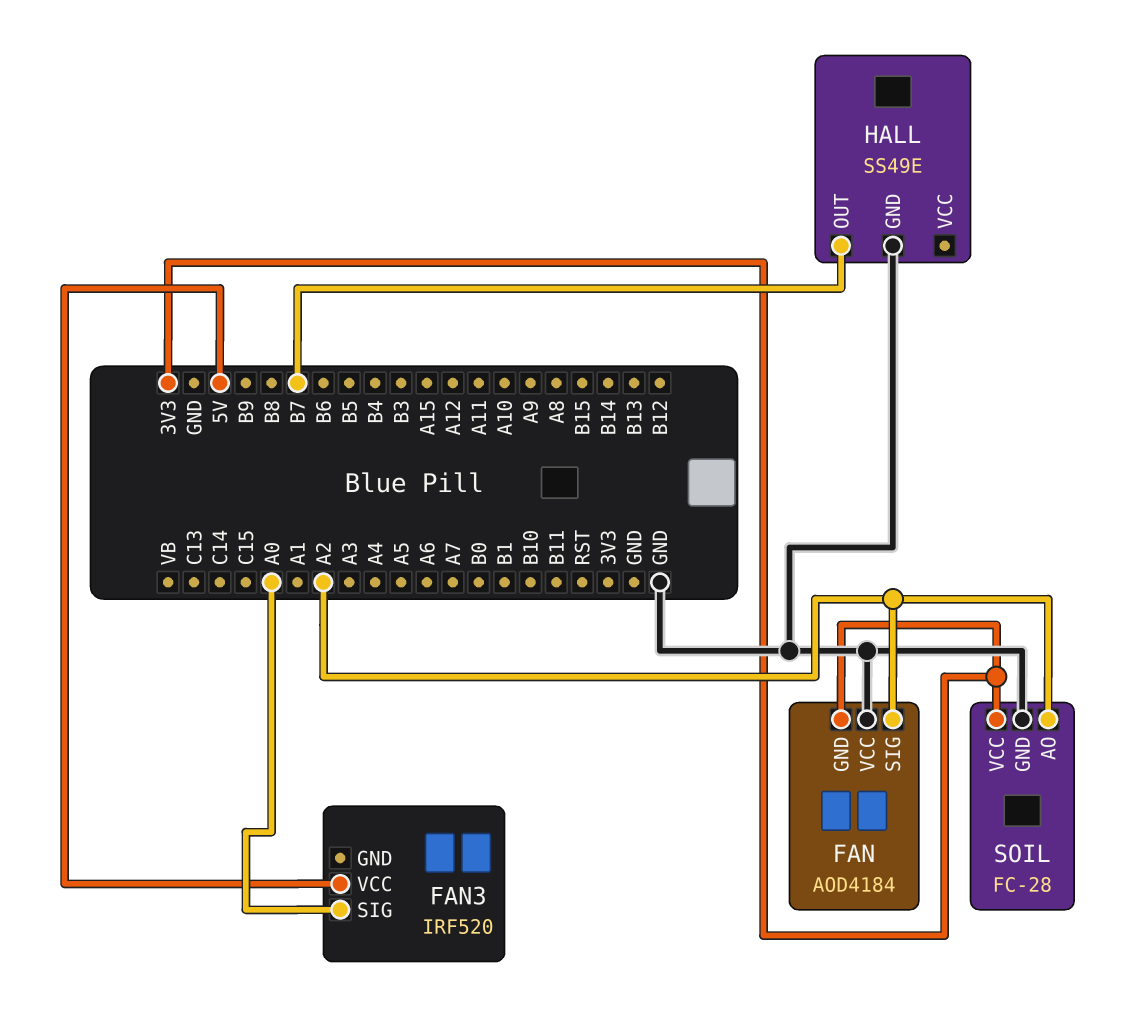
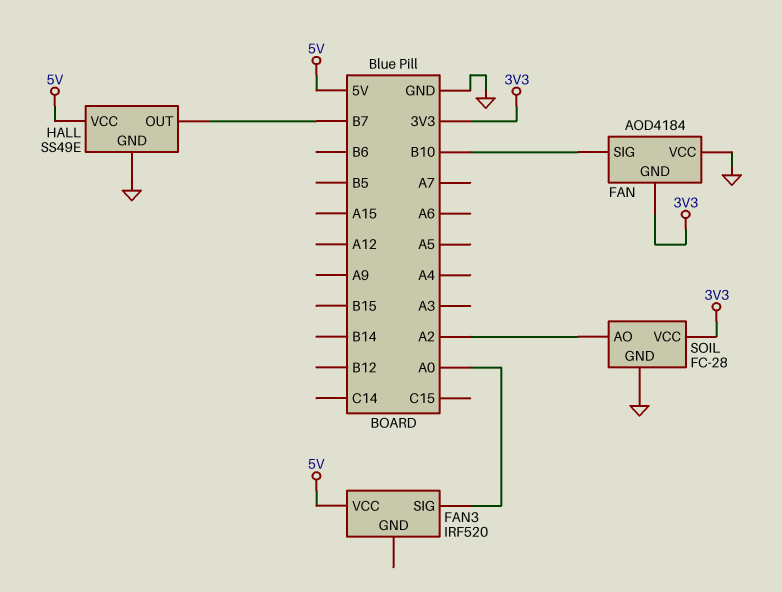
FAN pin SIG: A2 -> B10
HALL pin VCC: none -> 5V

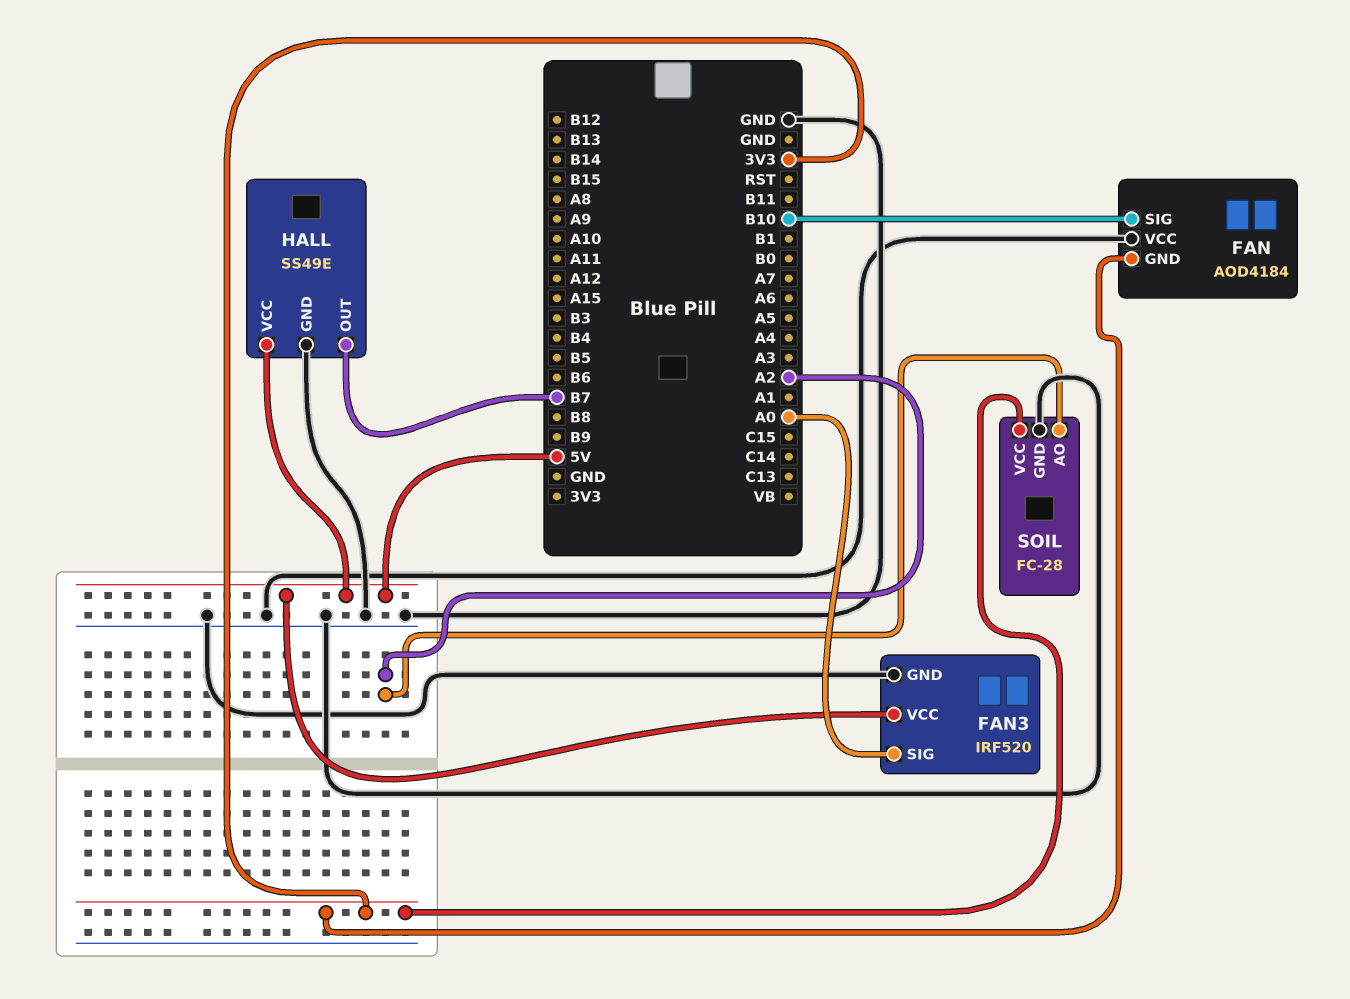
FAN3 pin GND: none -> GND

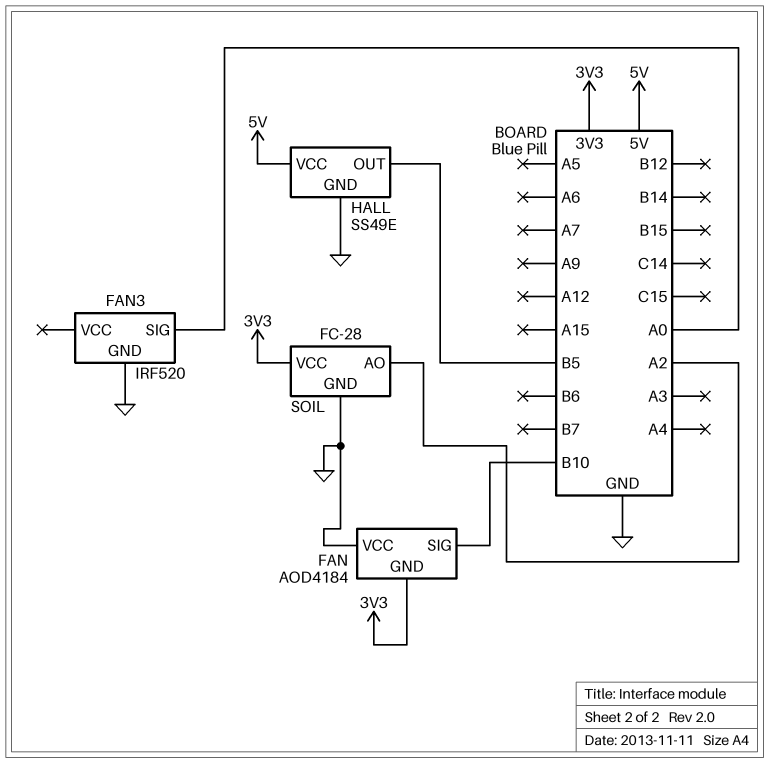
FAN3 pin VCC: 5V -> none
HALL pin OUT: B7 -> B5

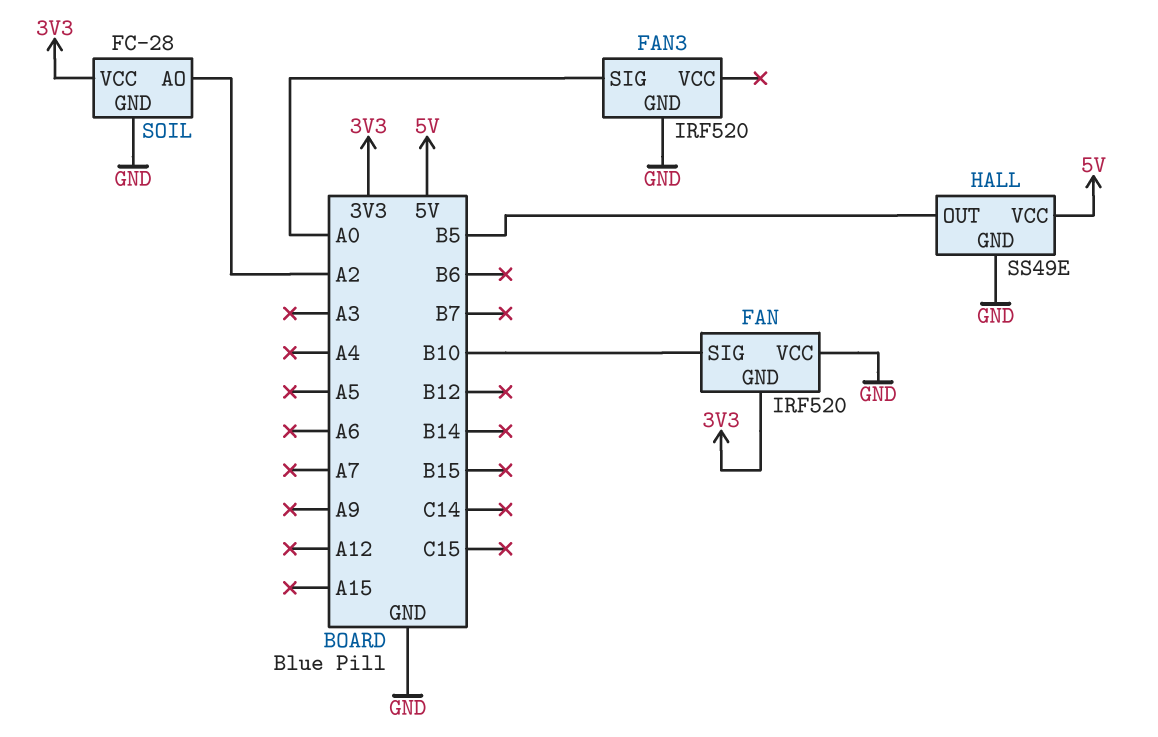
FAN: AOD4184 -> IRF520

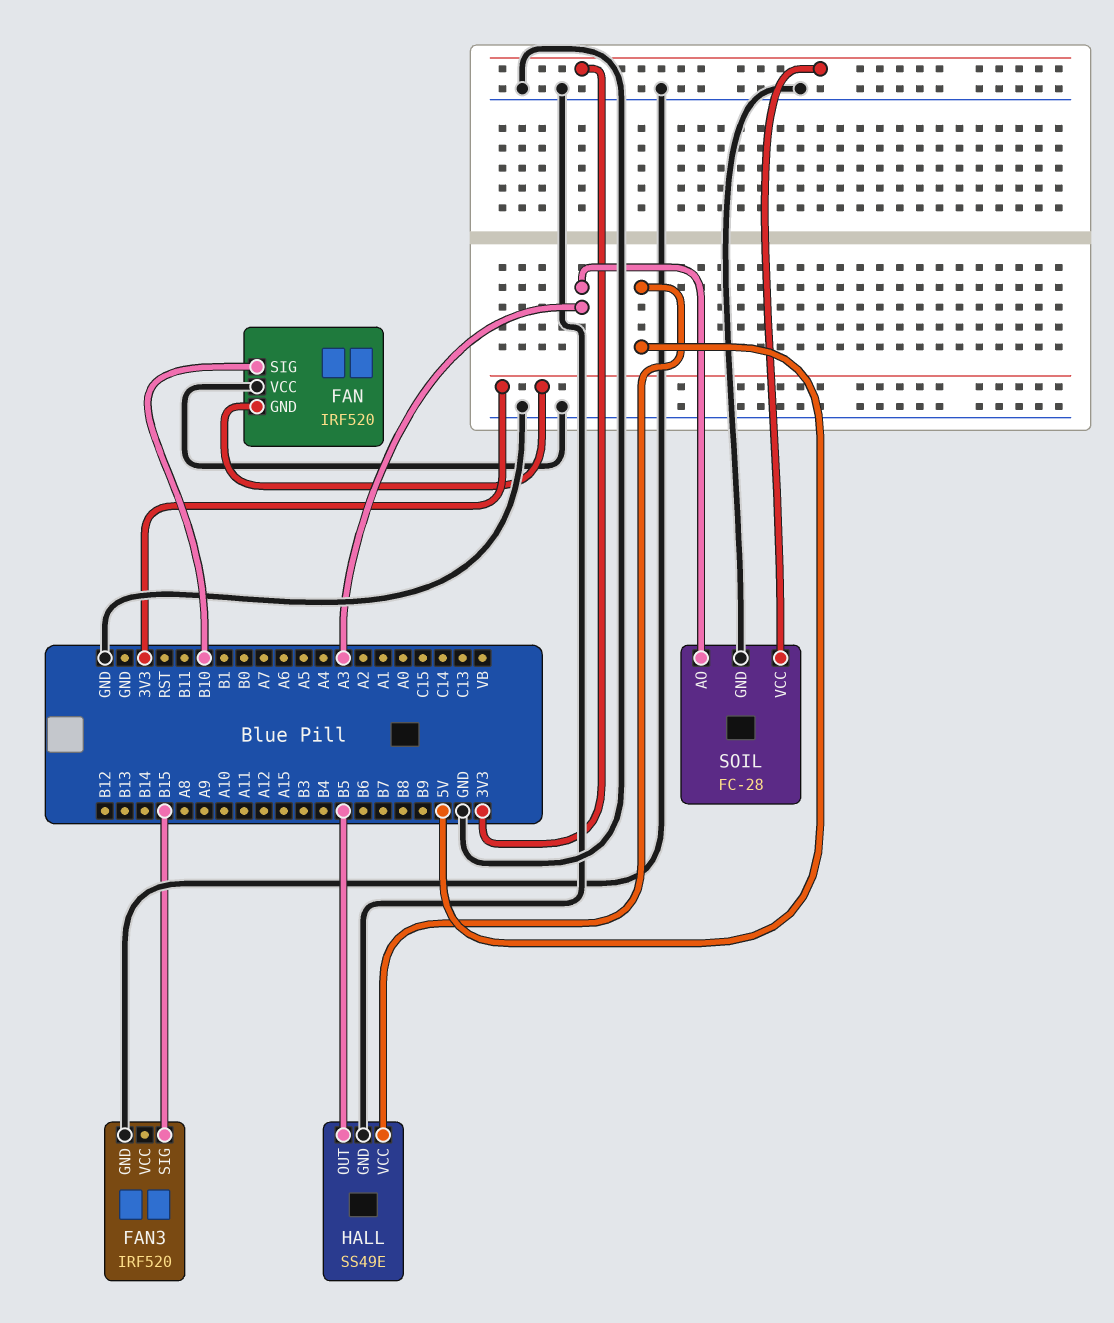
FAN3 pin SIG: A0 -> B15
SOIL pin AO: A2 -> A3

